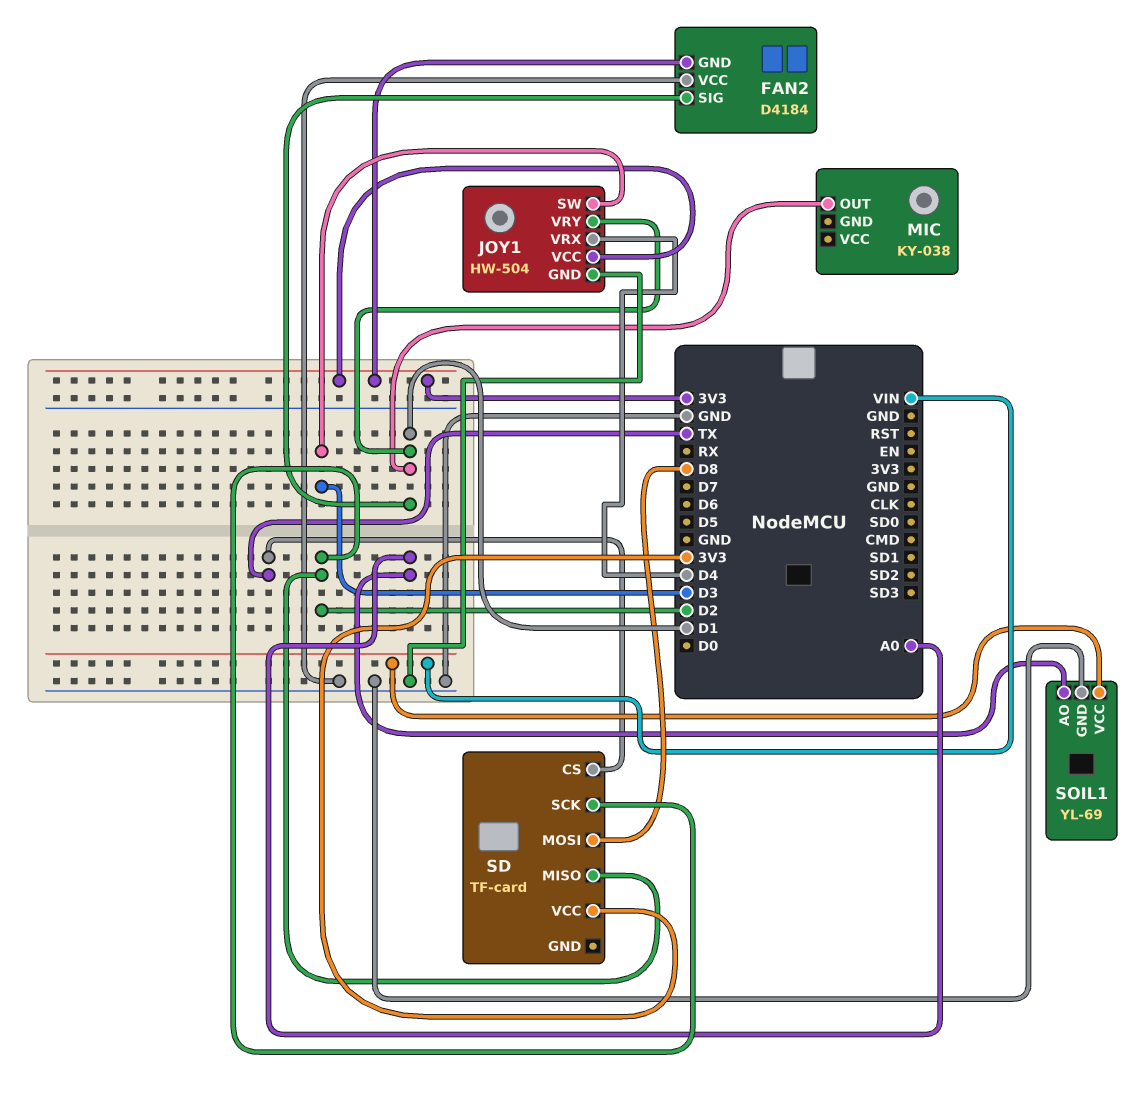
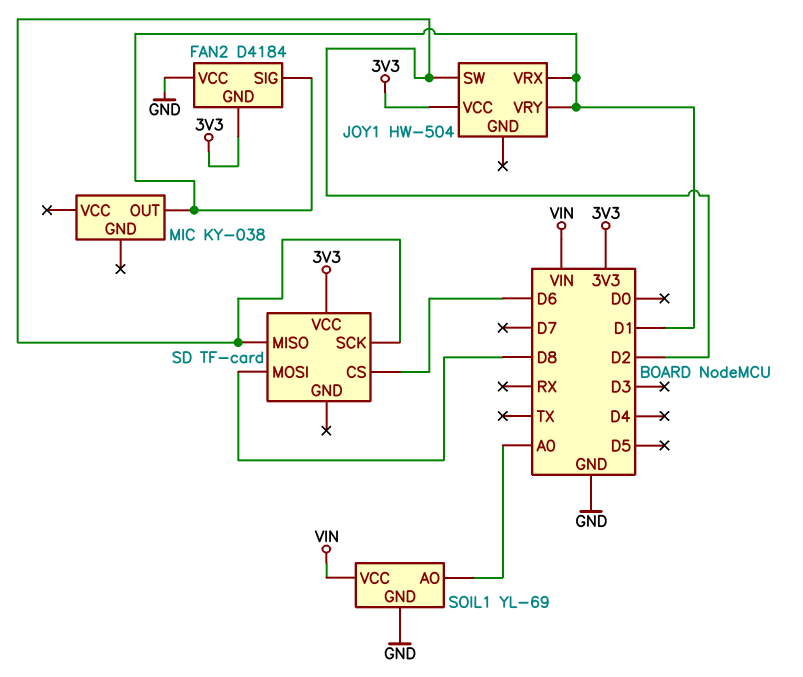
JOY1 pin GND: GND -> none
JOY1 pin SW: D3 -> D2
JOY1 pin VRX: D4 -> D1
SD pin CS: TX -> D6

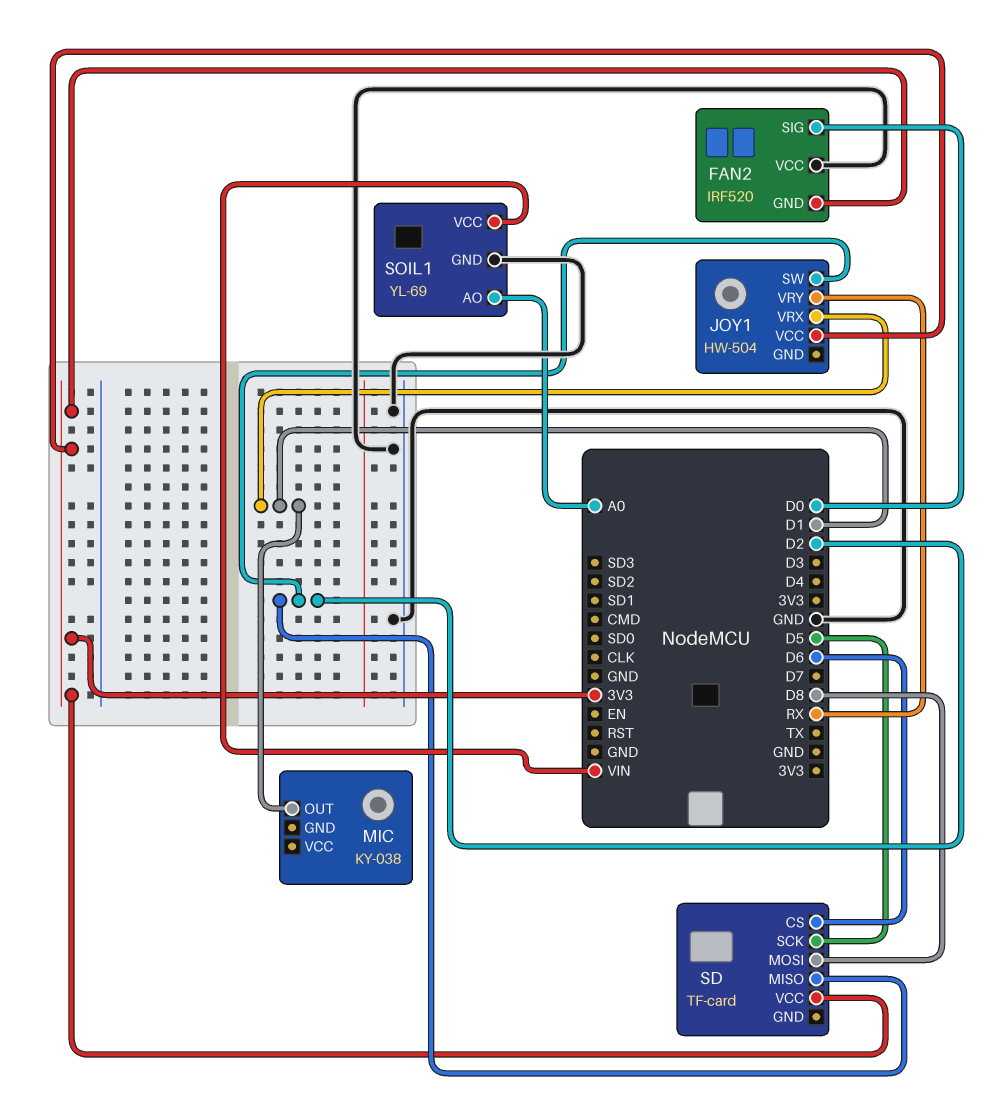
FAN2: D4184 -> IRF520
FAN2 pin SIG: D1 -> D0
JOY1 pin VRY: D1 -> RX
SD pin SCK: D2 -> D5

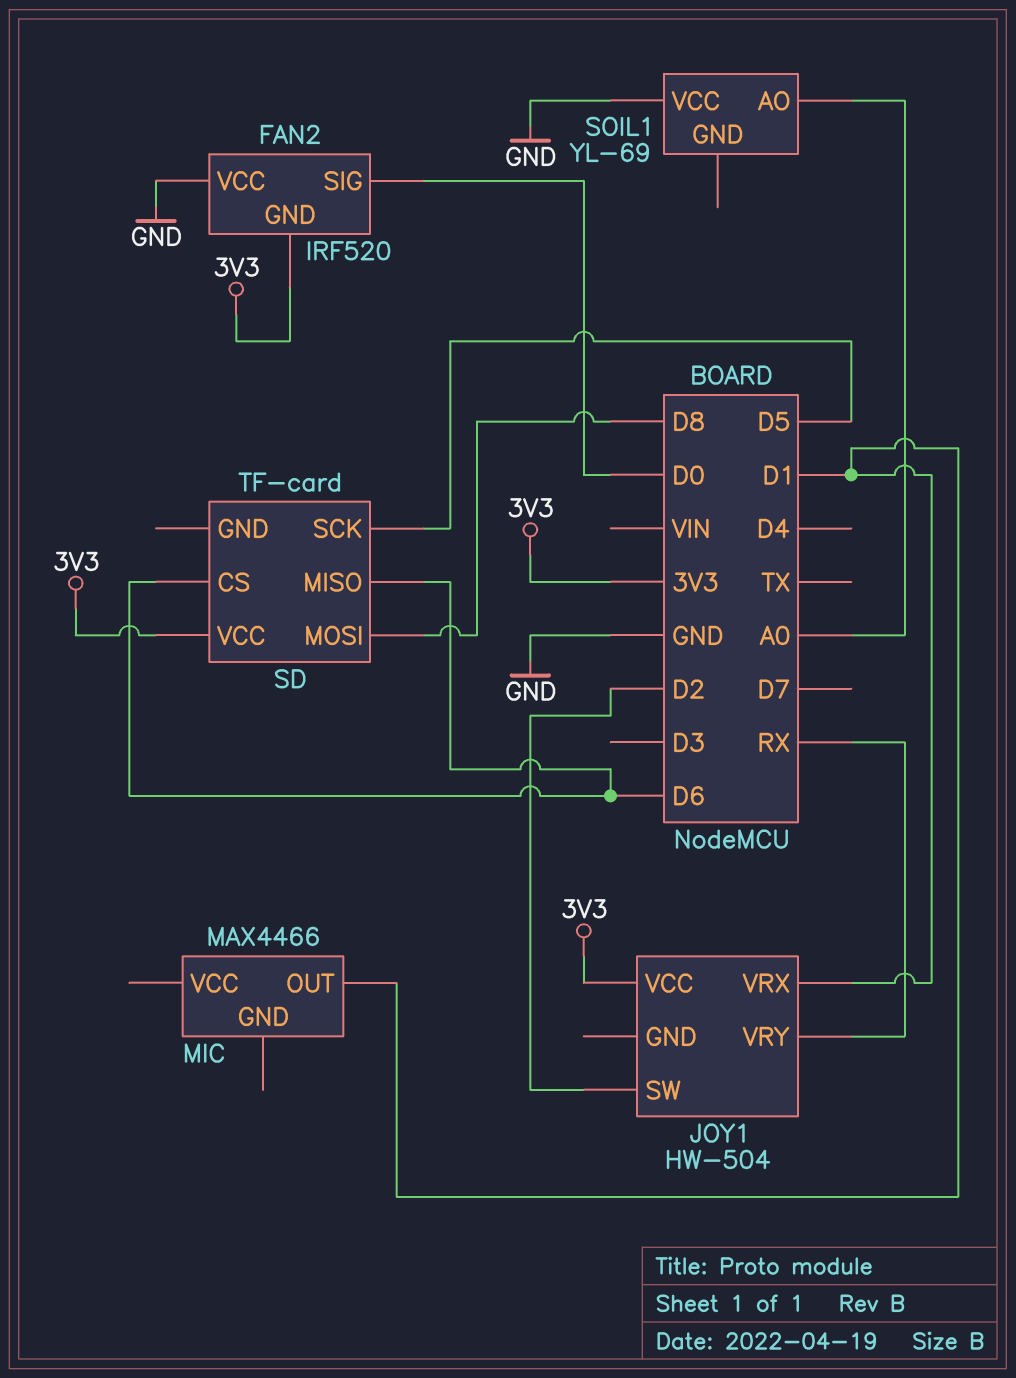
MIC: KY-038 -> MAX4466
SD pin MISO: D2 -> D6
SOIL1 pin GND: GND -> none
SOIL1 pin VCC: VIN -> GND

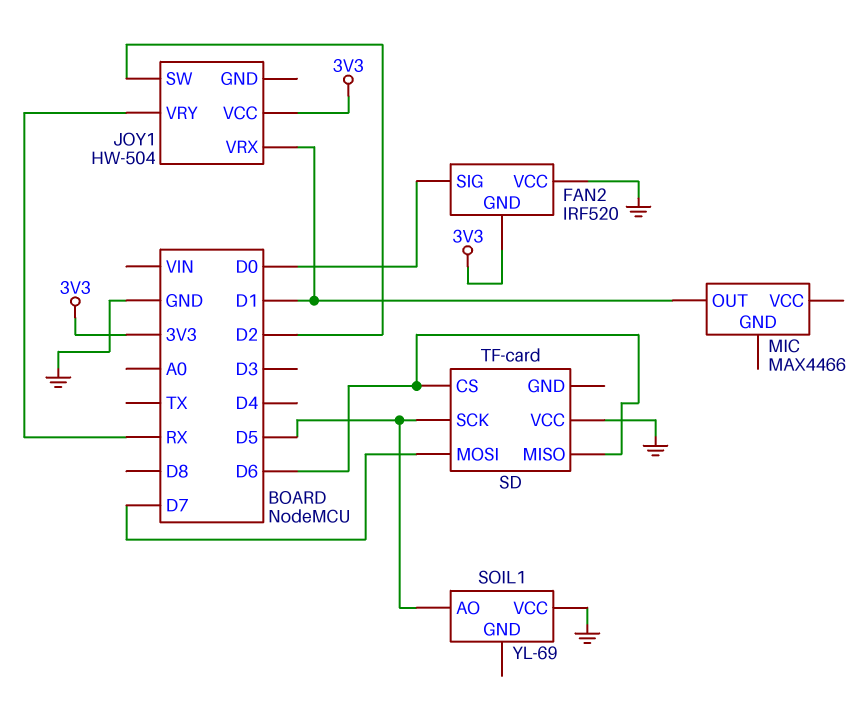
SD pin MOSI: D8 -> D7
SD pin VCC: 3V3 -> GND
SOIL1 pin AO: A0 -> D5

